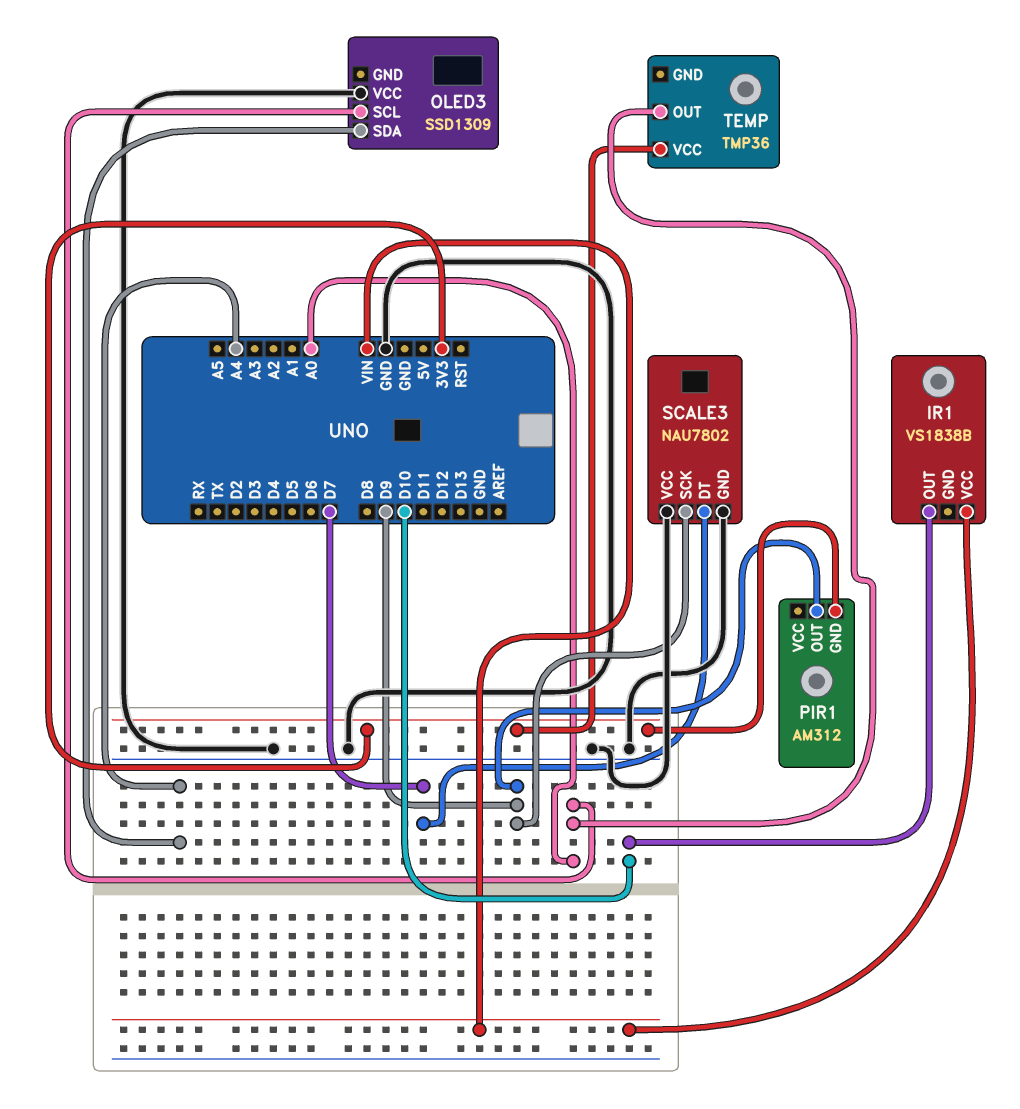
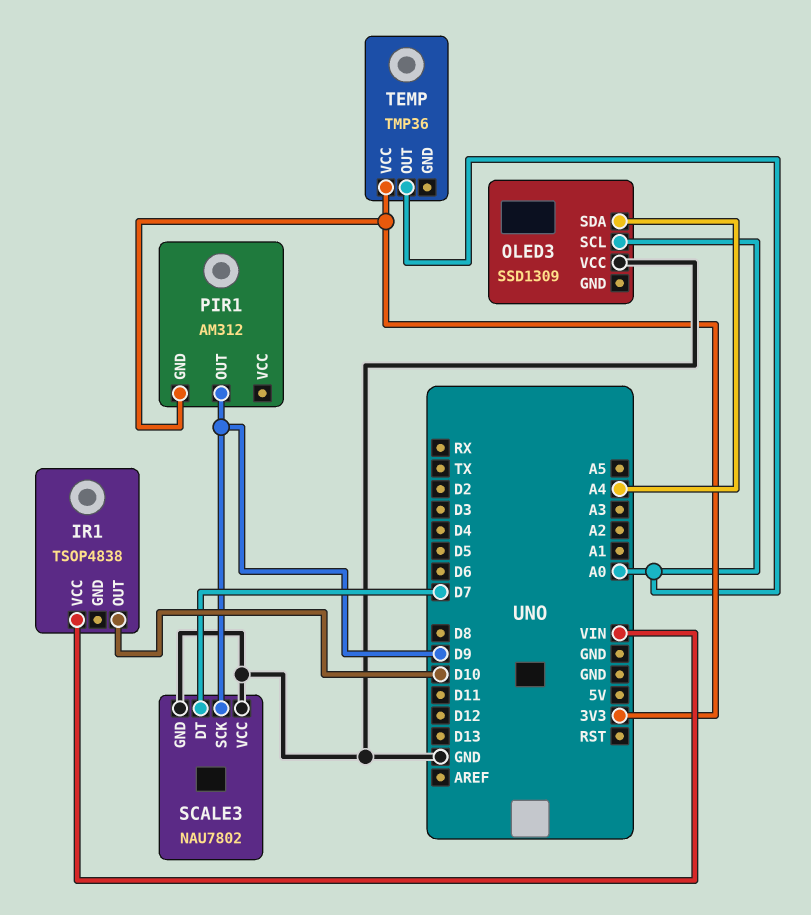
IR1: VS1838B -> TSOP4838

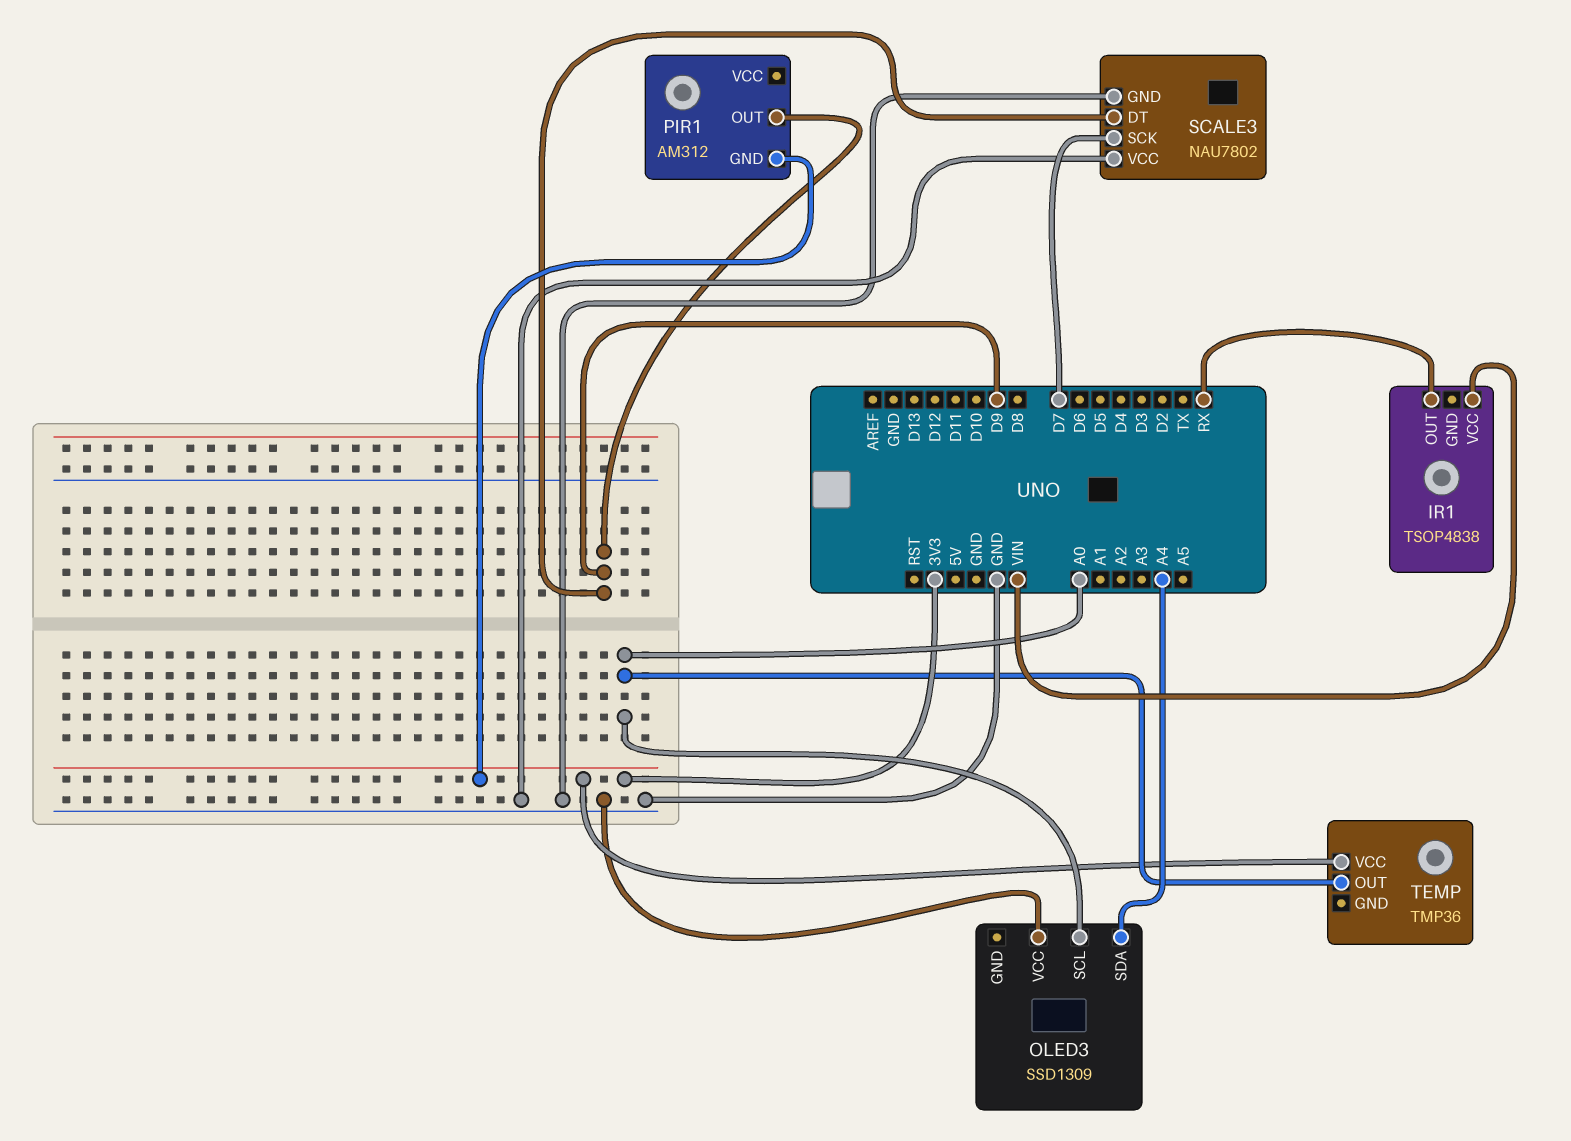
IR1 pin OUT: D10 -> RX
SCALE3 pin DT: D7 -> D9
SCALE3 pin SCK: D9 -> D7

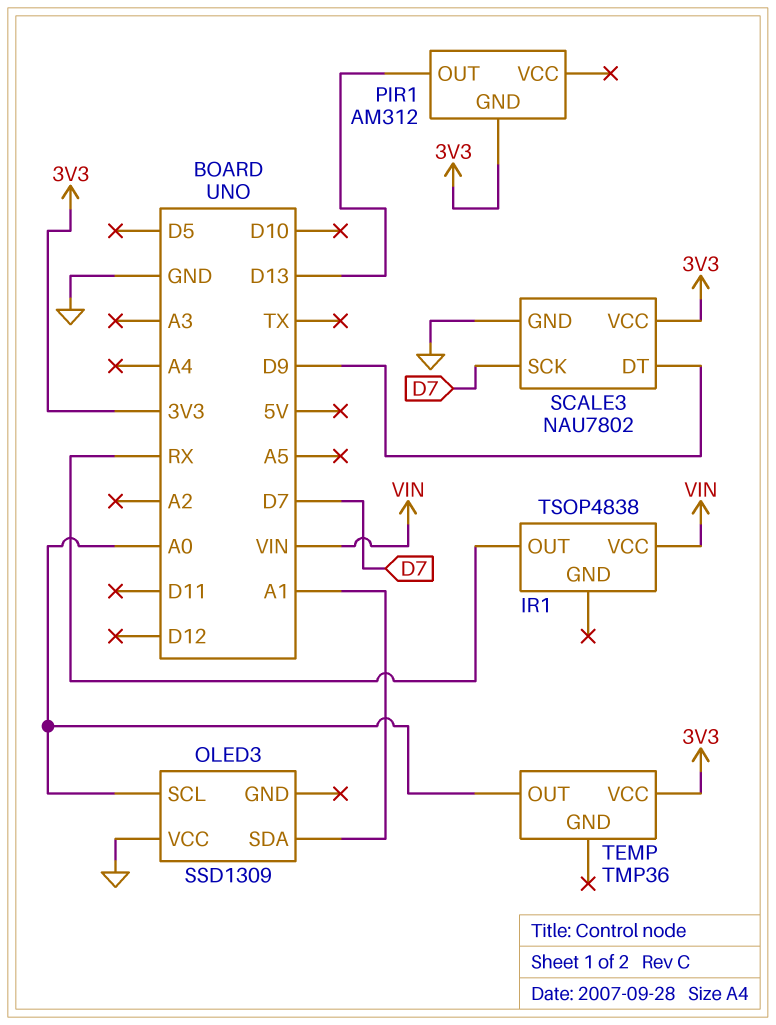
OLED3 pin SDA: A4 -> A1
PIR1 pin OUT: D9 -> D13
SCALE3 pin VCC: GND -> 3V3

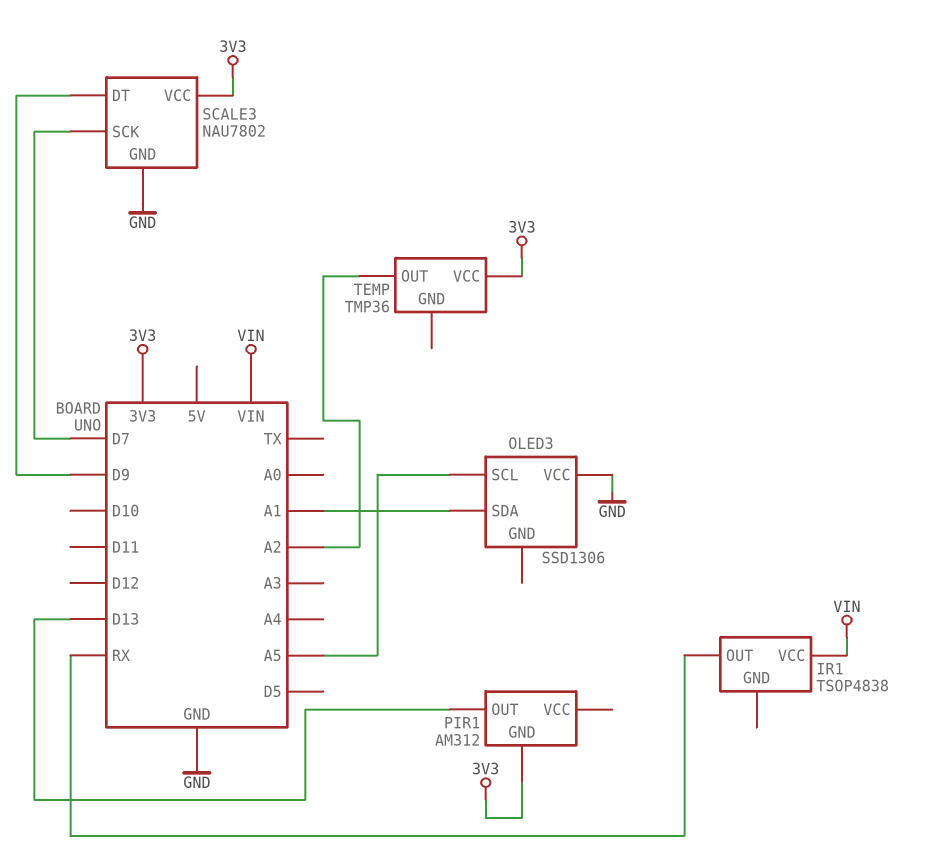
OLED3: SSD1309 -> SSD1306
OLED3 pin SCL: A0 -> A5
TEMP pin OUT: A0 -> A2

